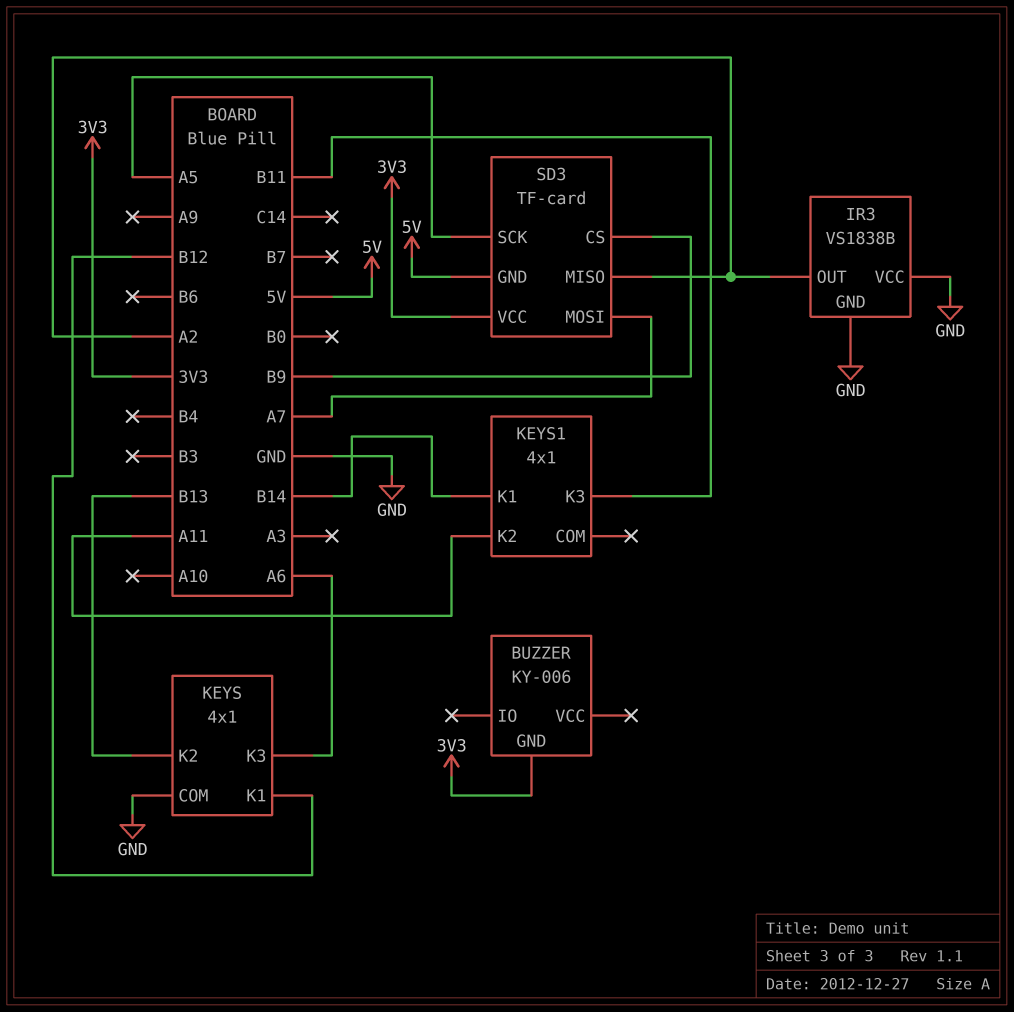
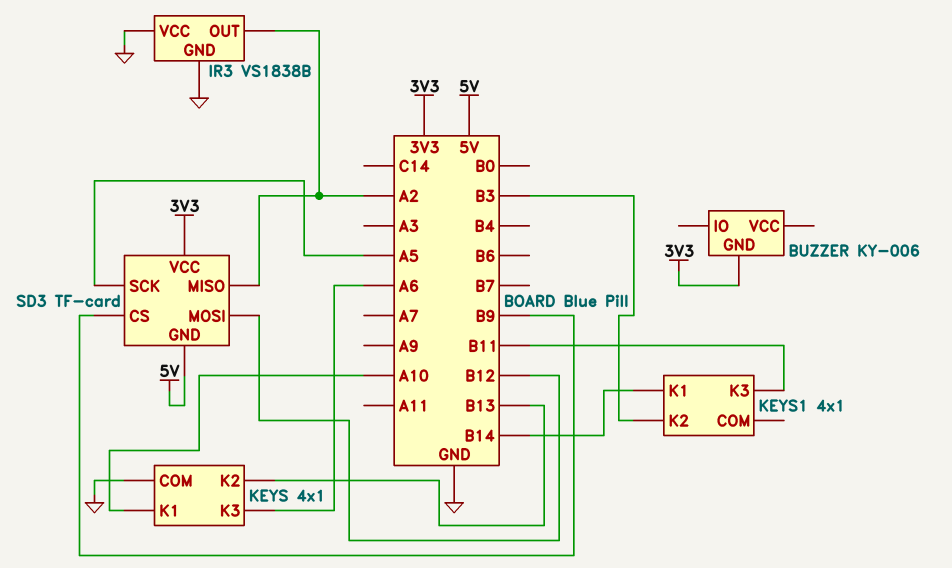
KEYS pin K1: B12 -> A10
KEYS1 pin K2: A11 -> B3
SD3 pin MOSI: A7 -> B12

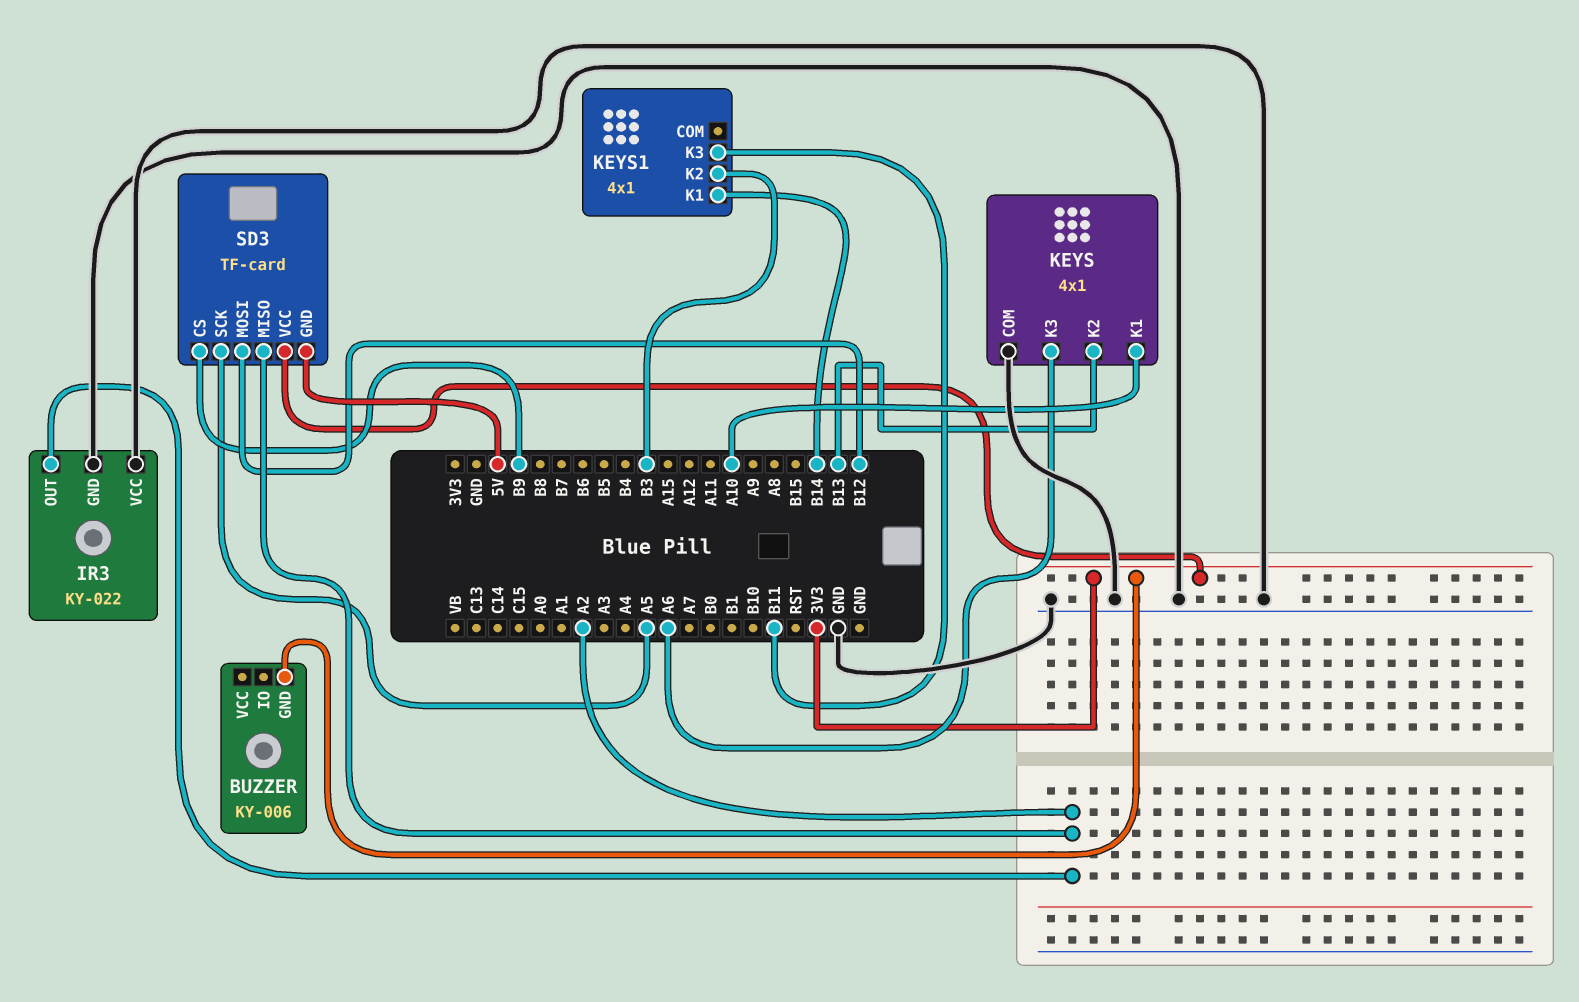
IR3: VS1838B -> KY-022

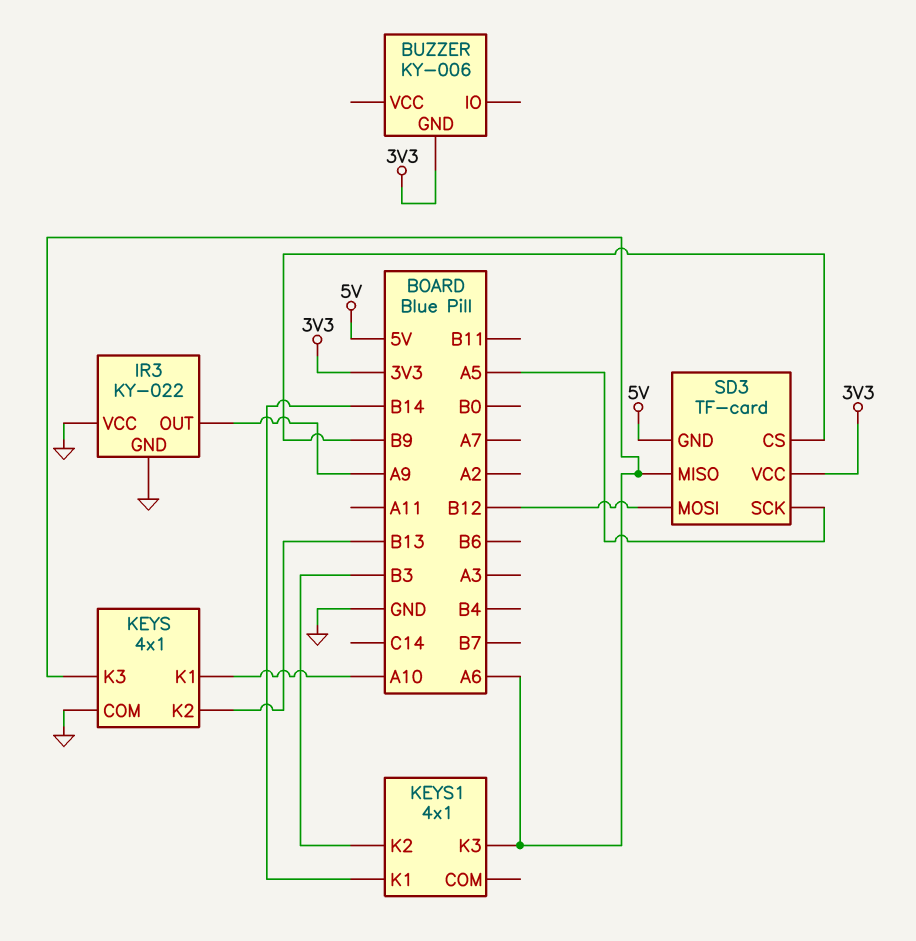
IR3 pin OUT: A2 -> A9
KEYS1 pin K3: B11 -> A6
SD3 pin MISO: A2 -> A6

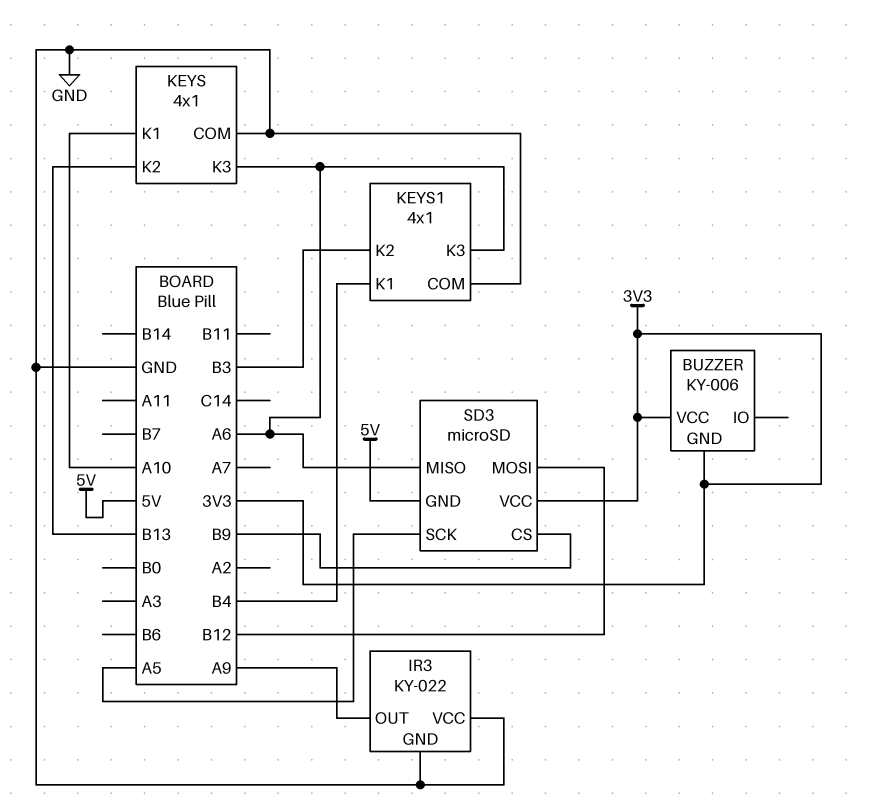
BUZZER pin VCC: none -> 3V3
KEYS1 pin COM: none -> GND
KEYS1 pin K1: B14 -> B4
SD3: TF-card -> microSD

